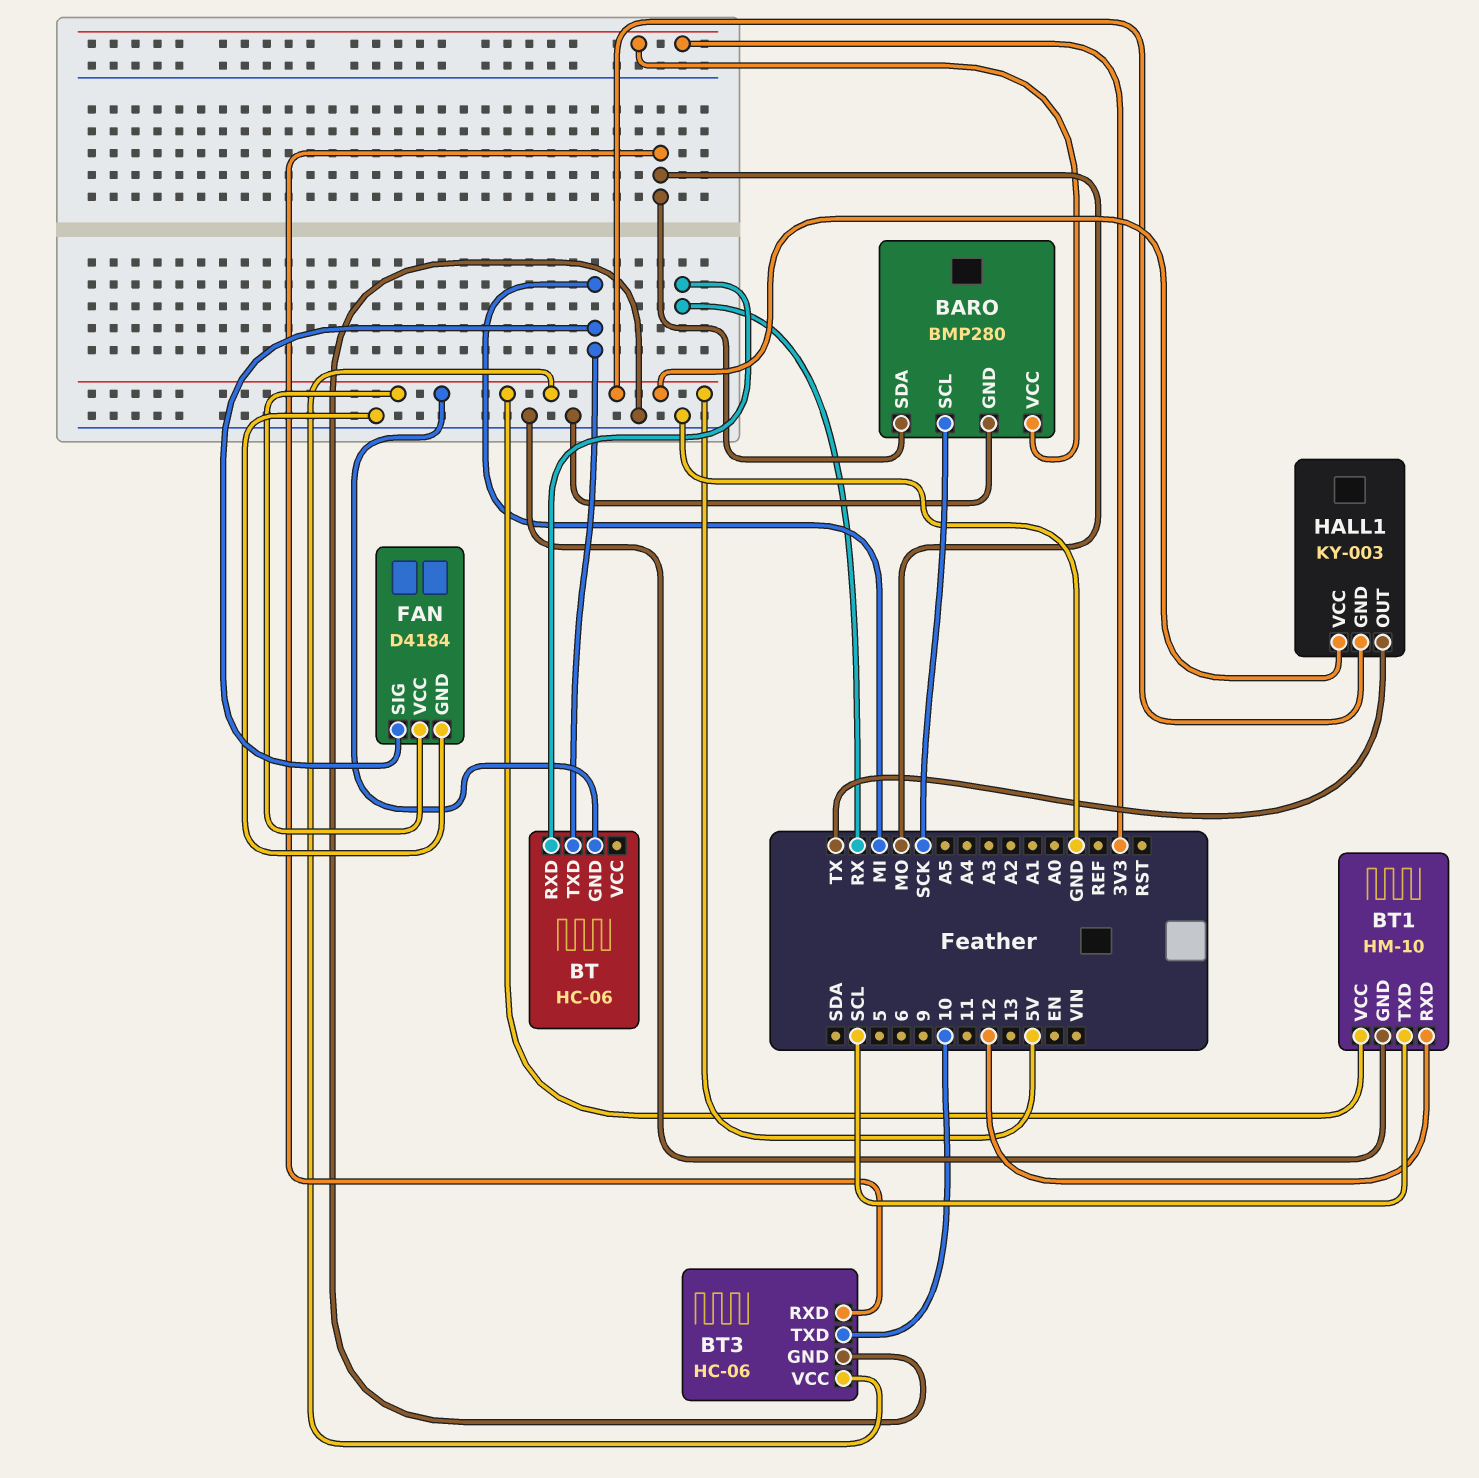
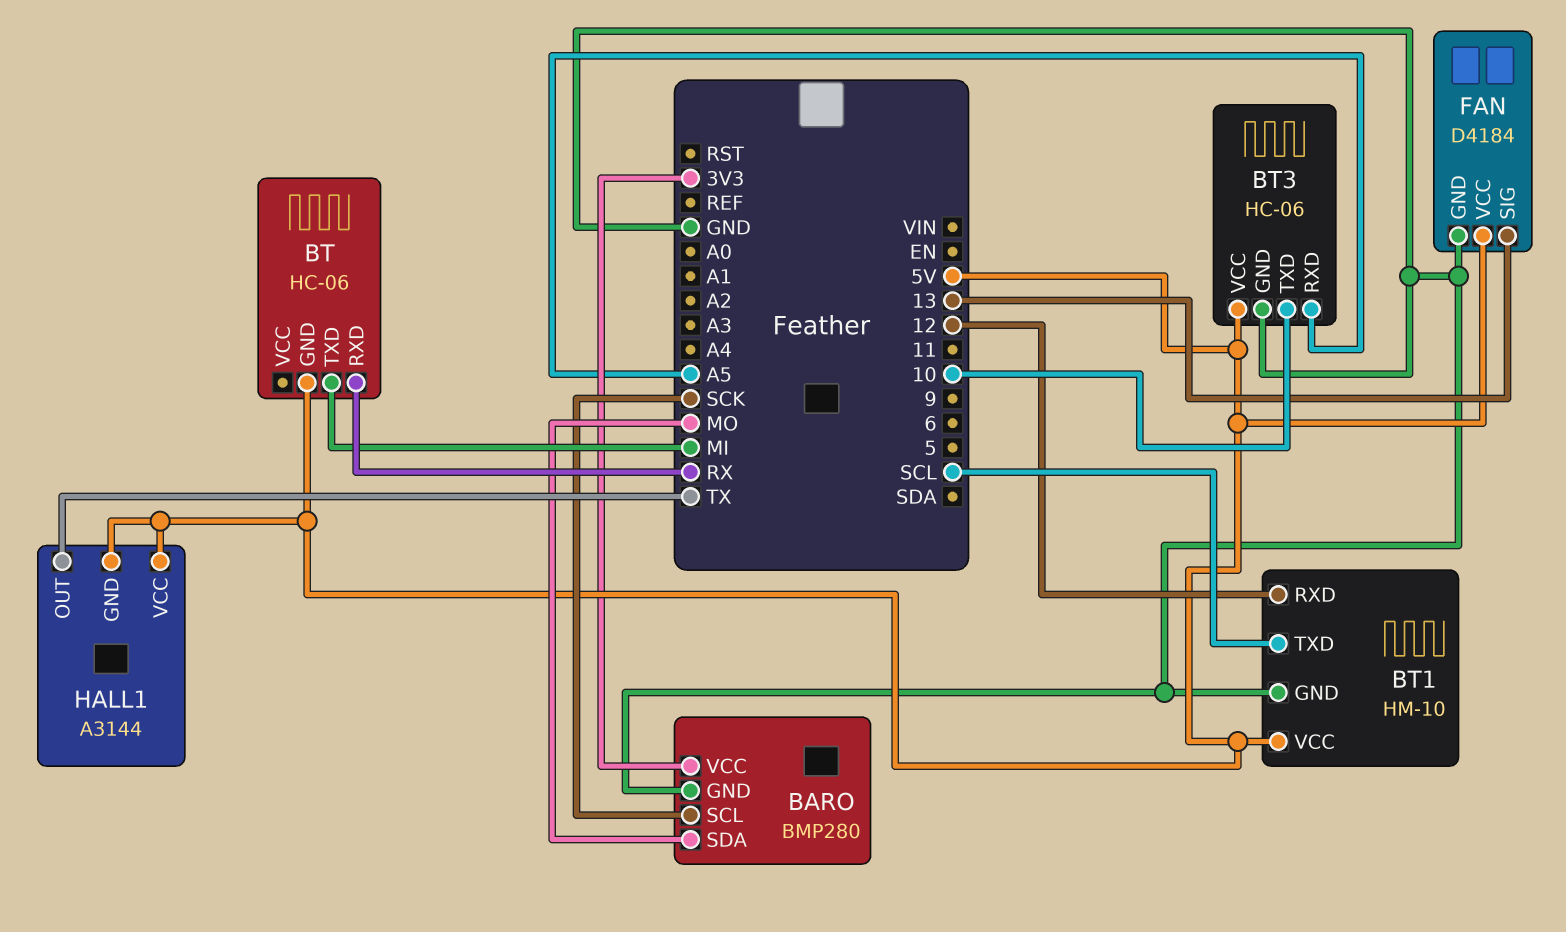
BT3 pin RXD: MO -> A5
FAN pin SIG: MI -> 13
HALL1: KY-003 -> A3144

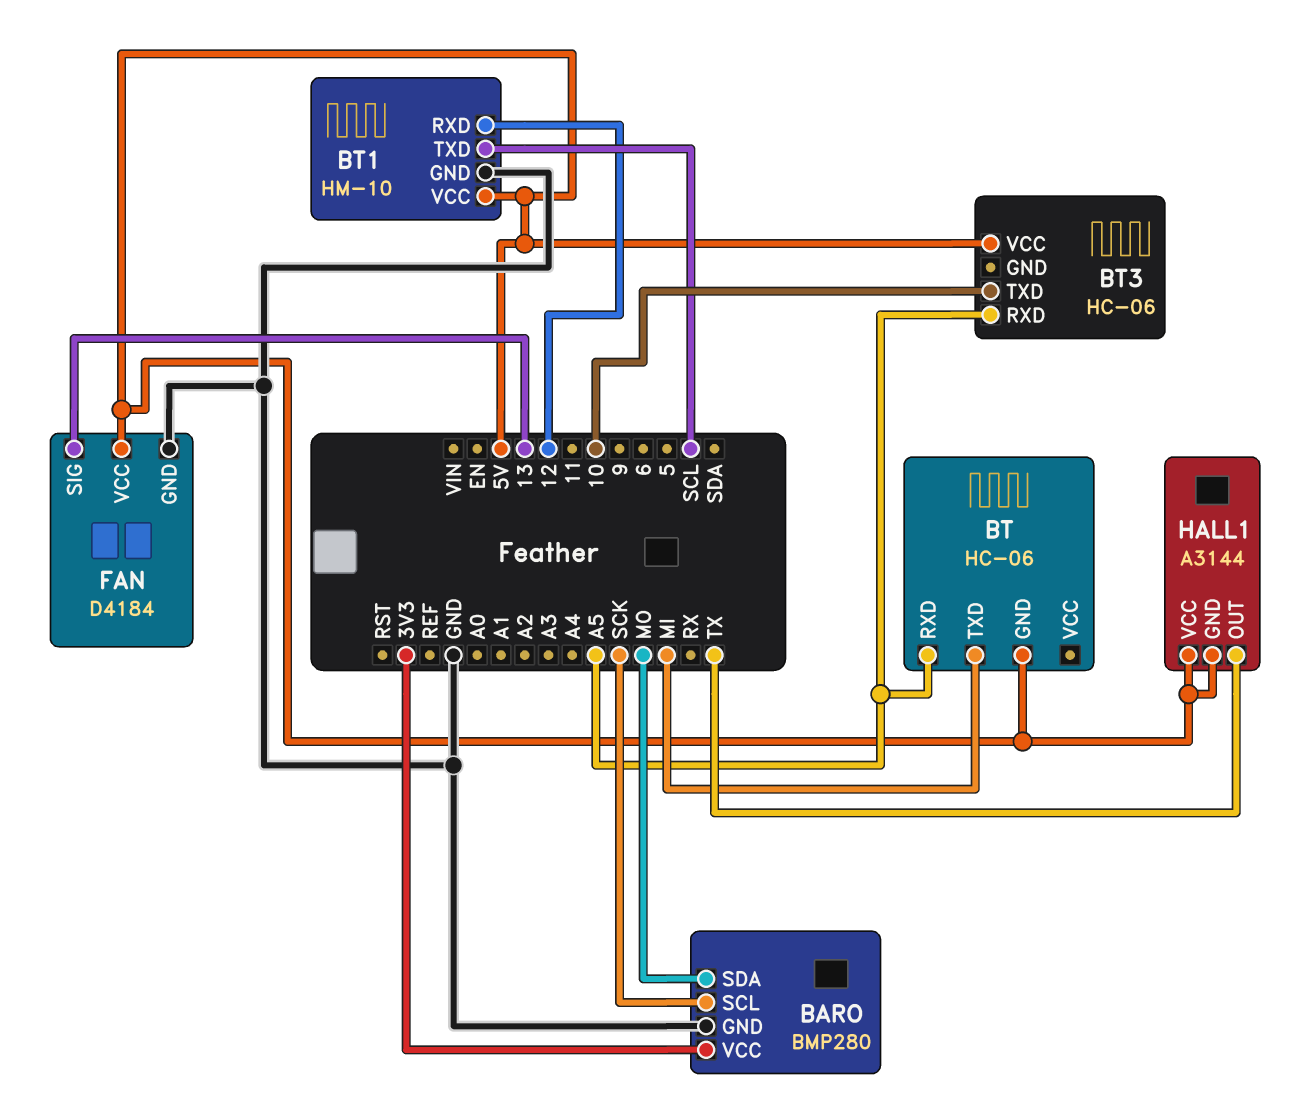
BT pin RXD: RX -> A5
BT3 pin GND: GND -> none

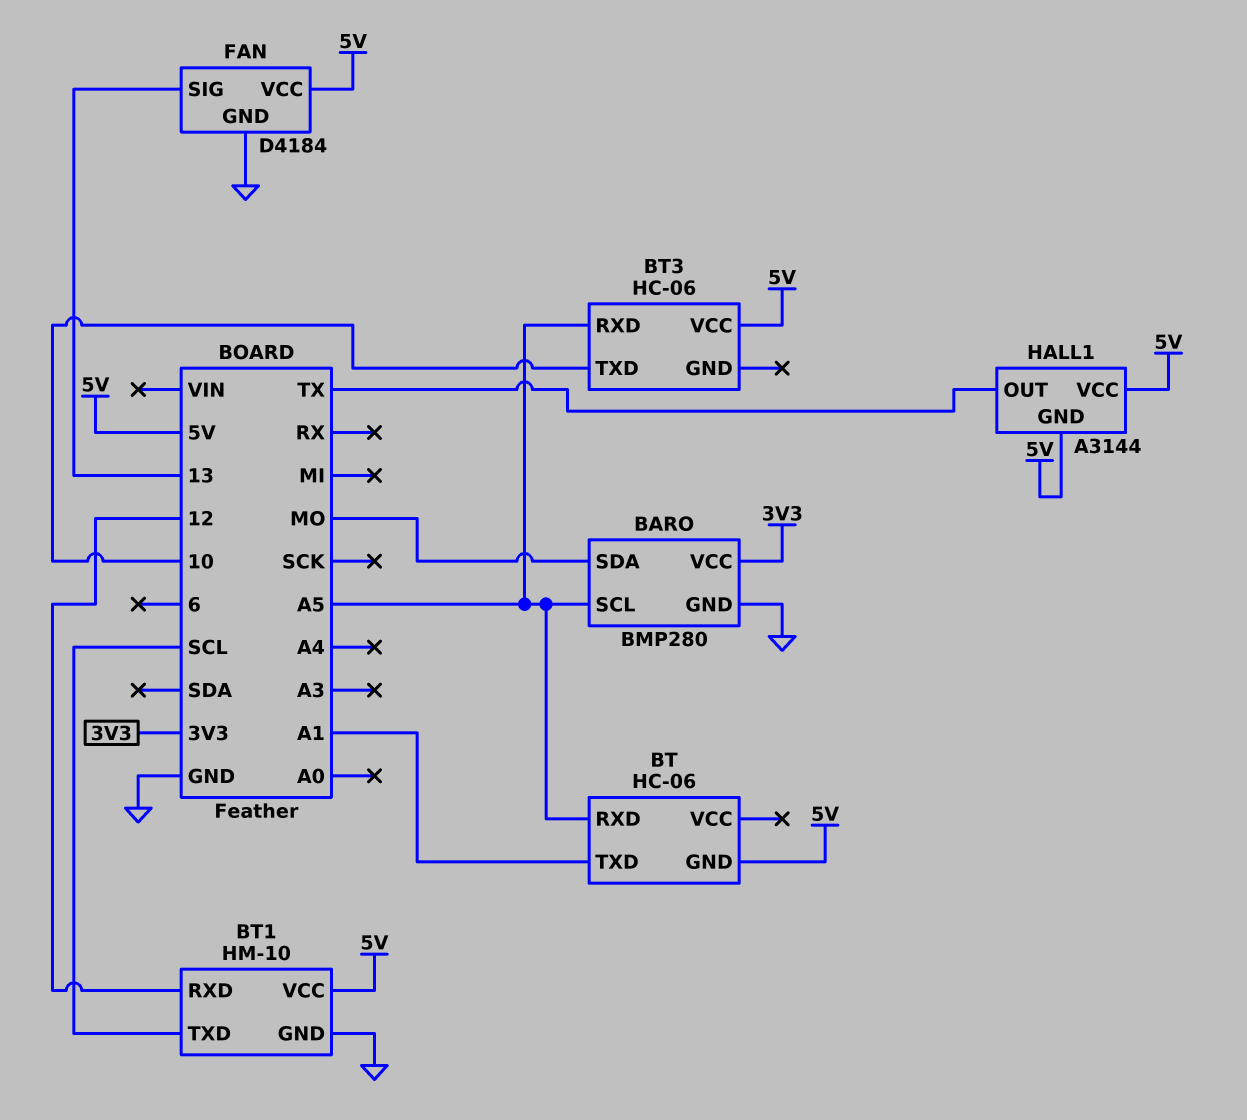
BARO pin SCL: SCK -> A5
BT pin TXD: MI -> A1

